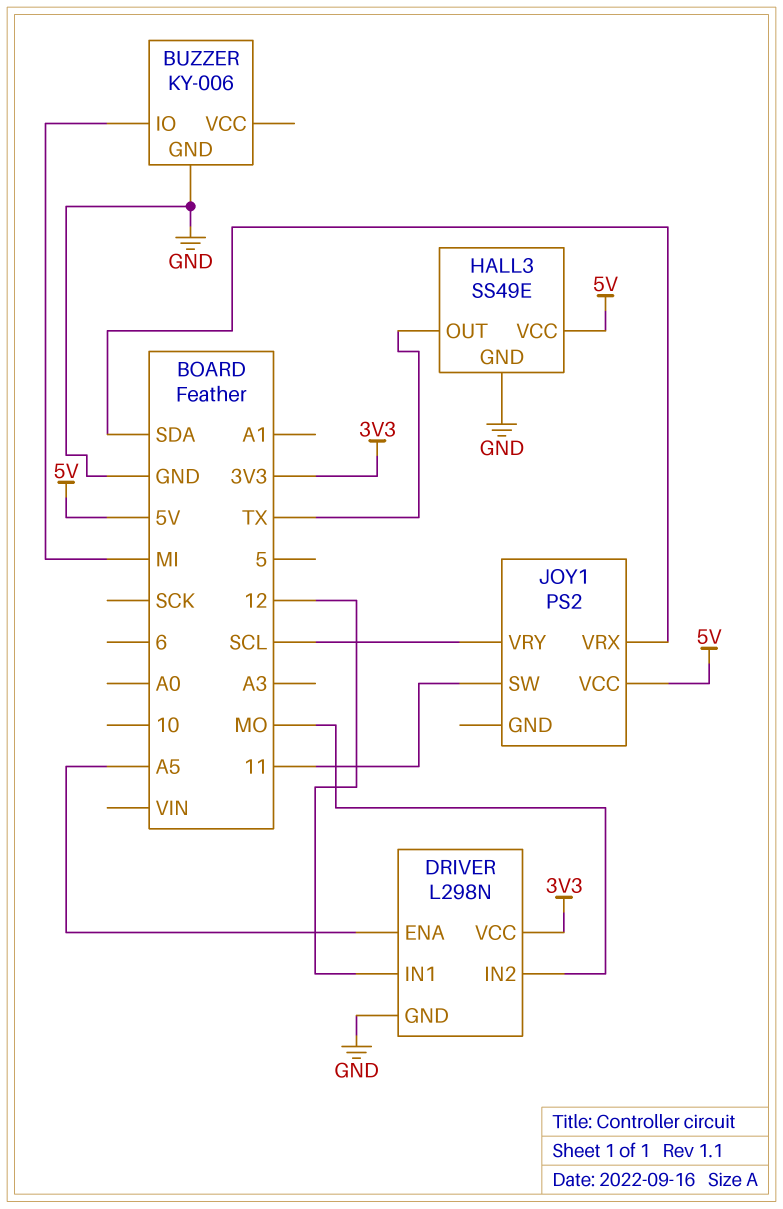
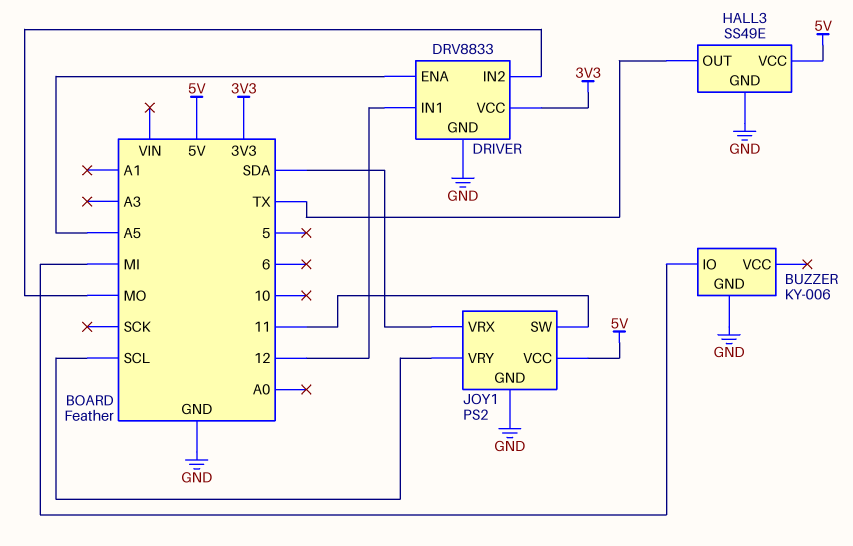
DRIVER: L298N -> DRV8833
JOY1 pin GND: none -> GND

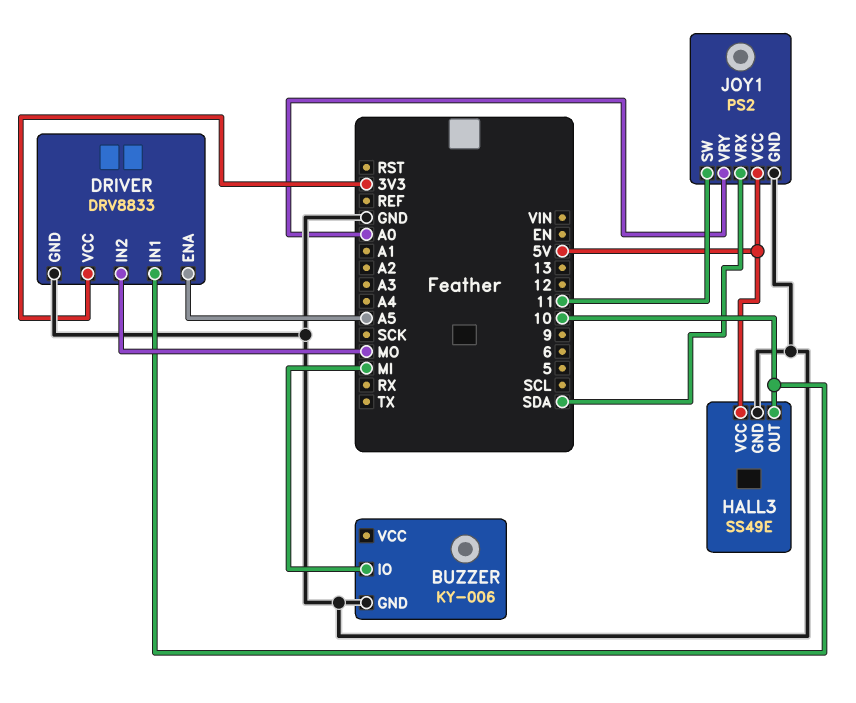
DRIVER pin IN1: 12 -> 10
HALL3 pin OUT: TX -> 10
JOY1 pin VRY: SCL -> A0

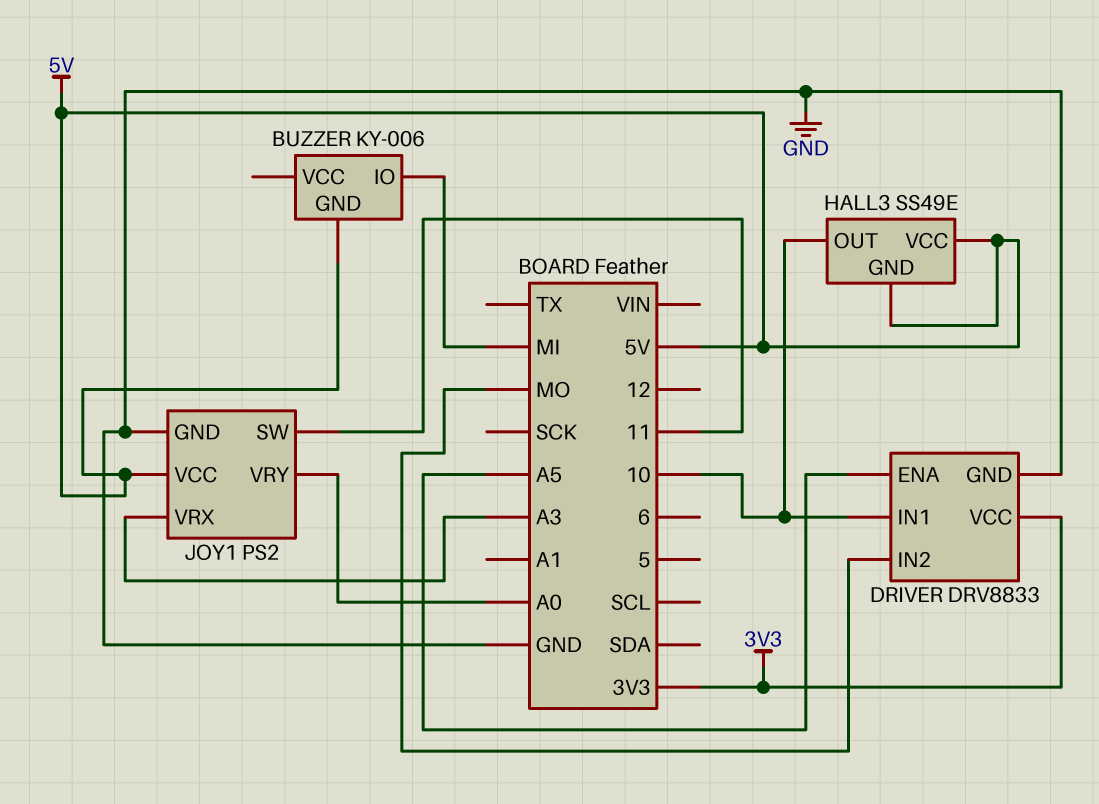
BUZZER pin GND: GND -> 5V
HALL3 pin GND: GND -> 5V
JOY1 pin VRX: SDA -> A3

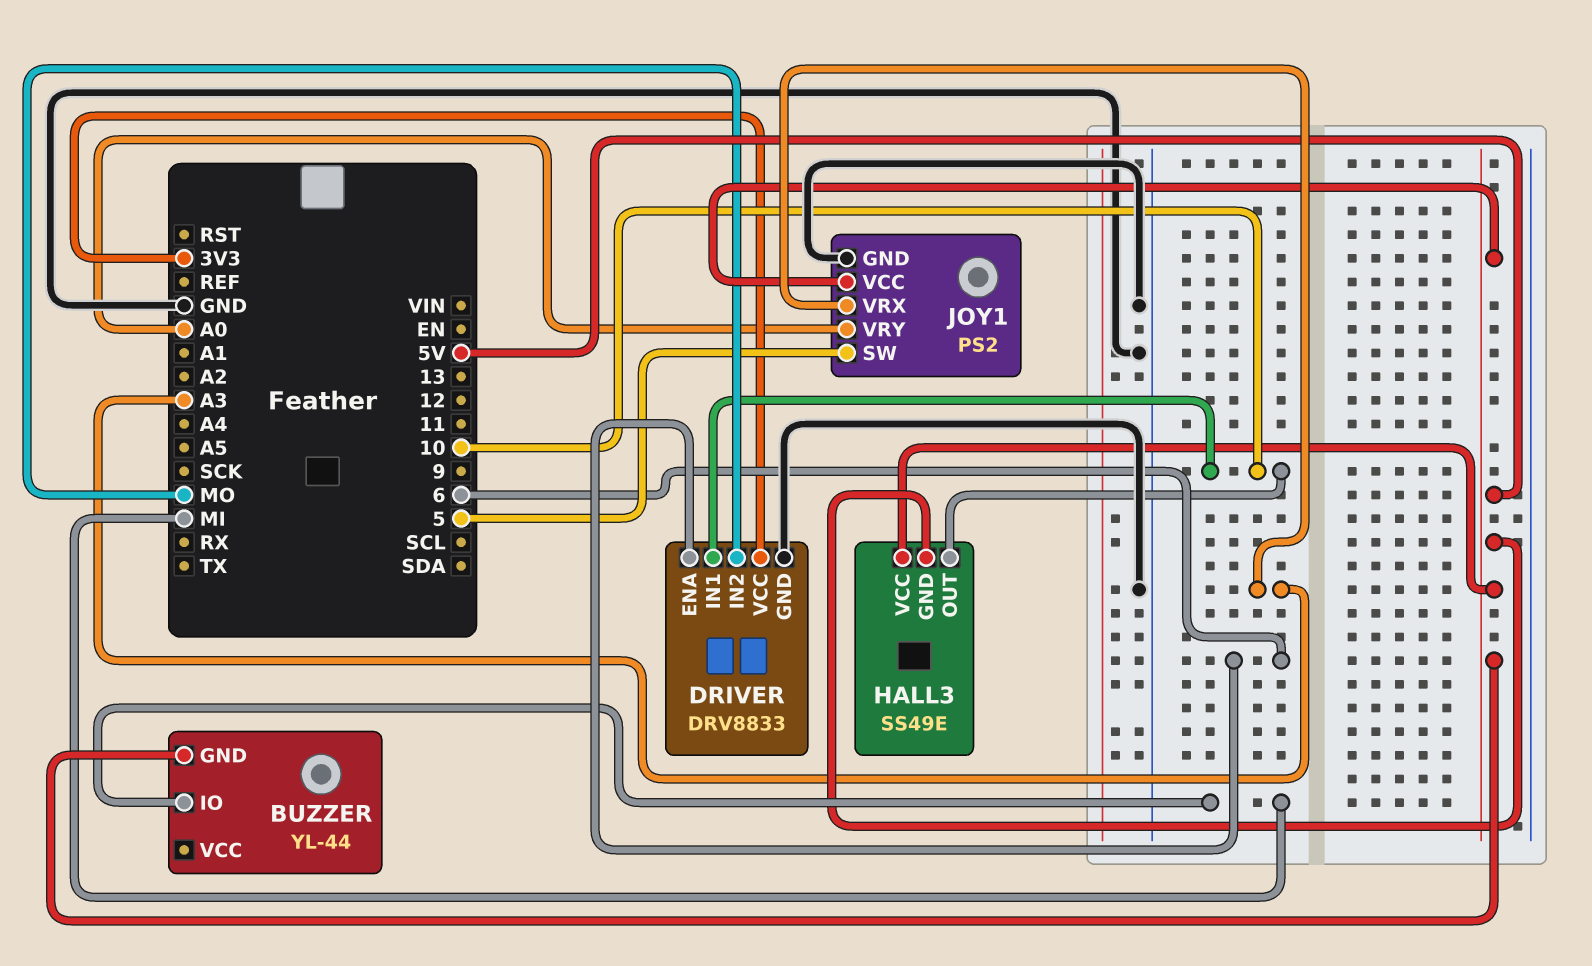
BUZZER: KY-006 -> YL-44
DRIVER pin ENA: A5 -> 6
JOY1 pin SW: 11 -> 5

